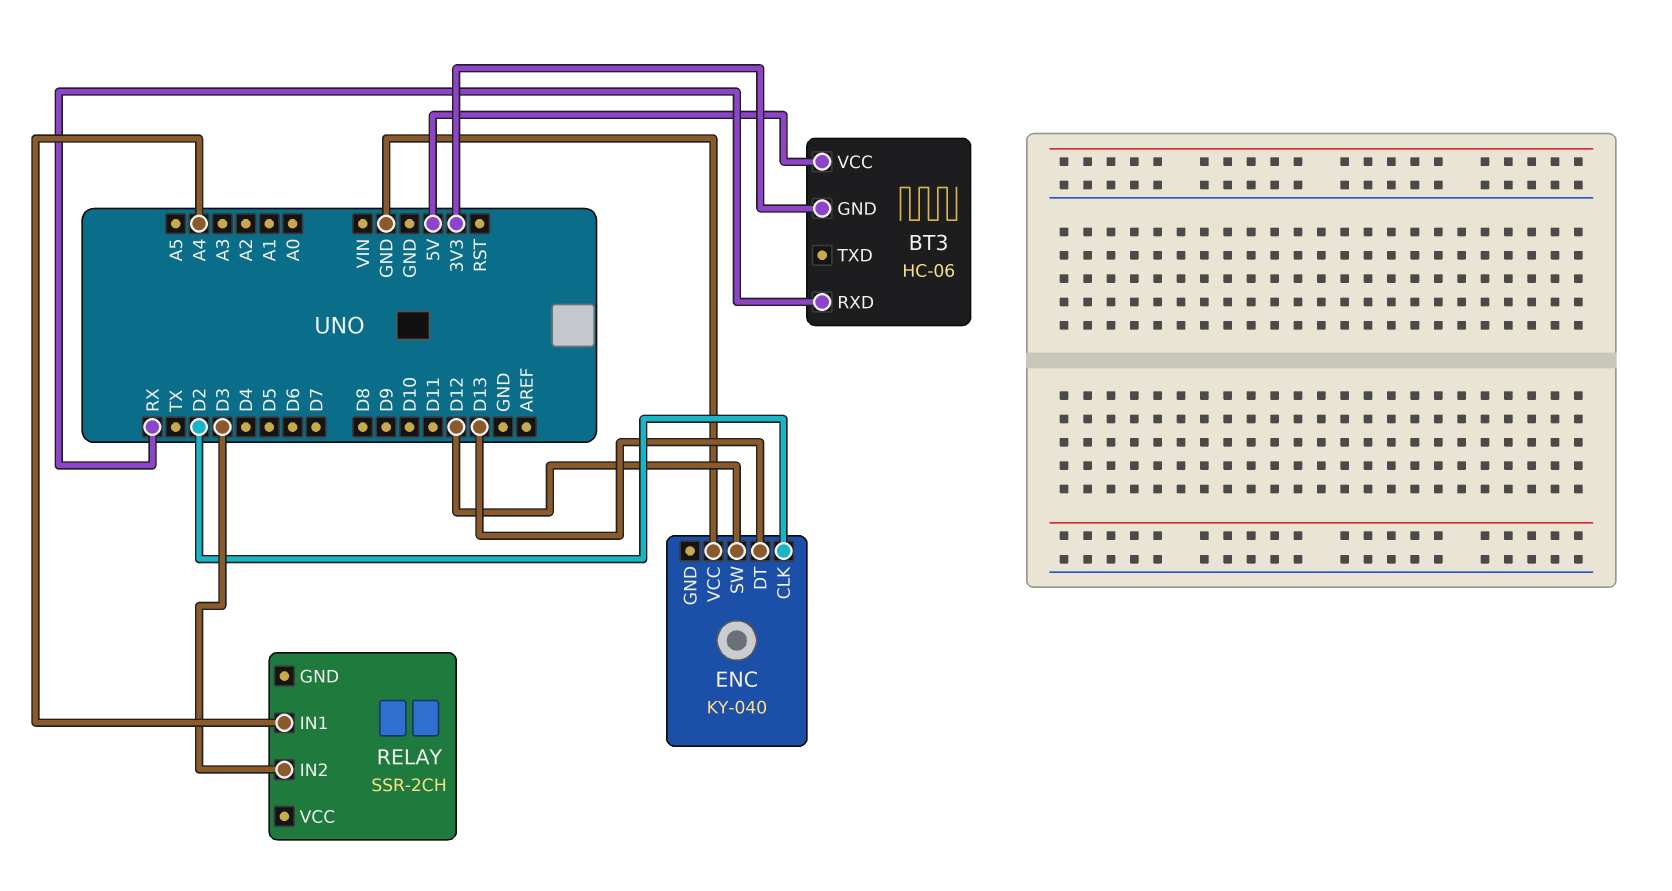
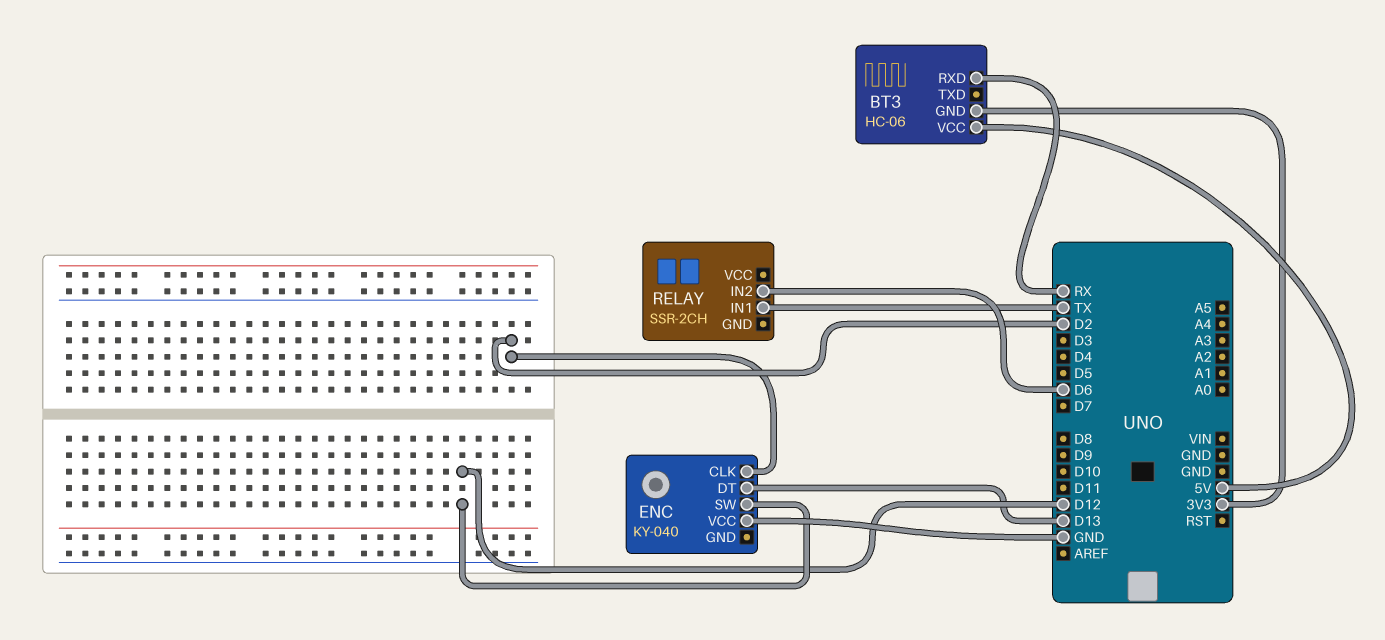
RELAY pin IN1: A4 -> TX
RELAY pin IN2: D3 -> D6

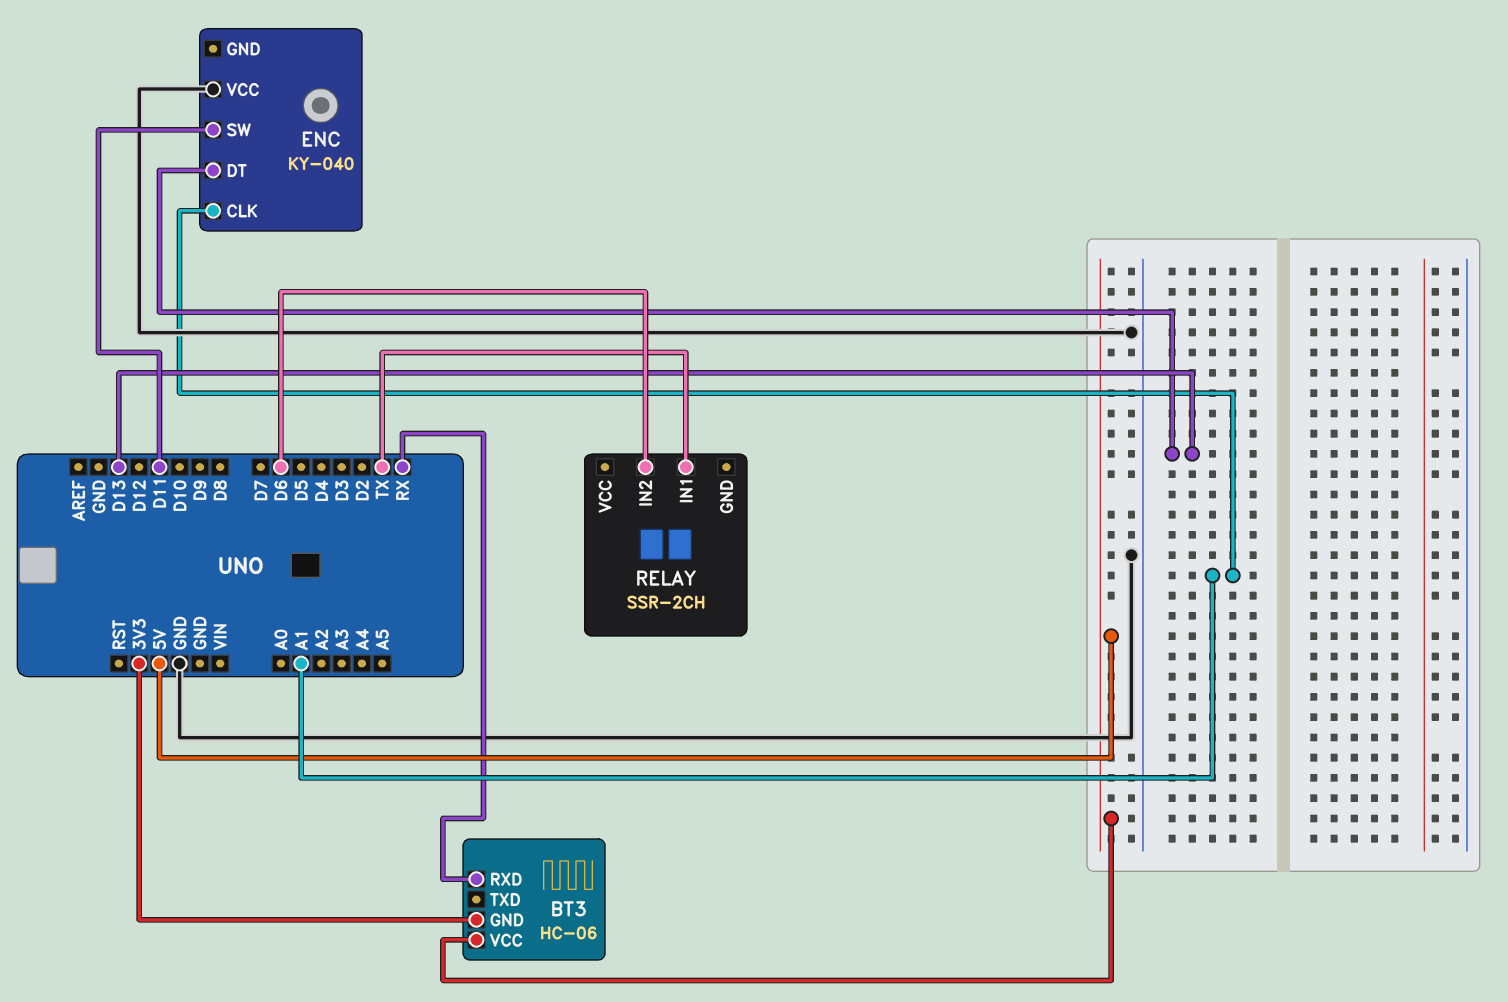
ENC pin CLK: D2 -> A1
ENC pin SW: D12 -> D11

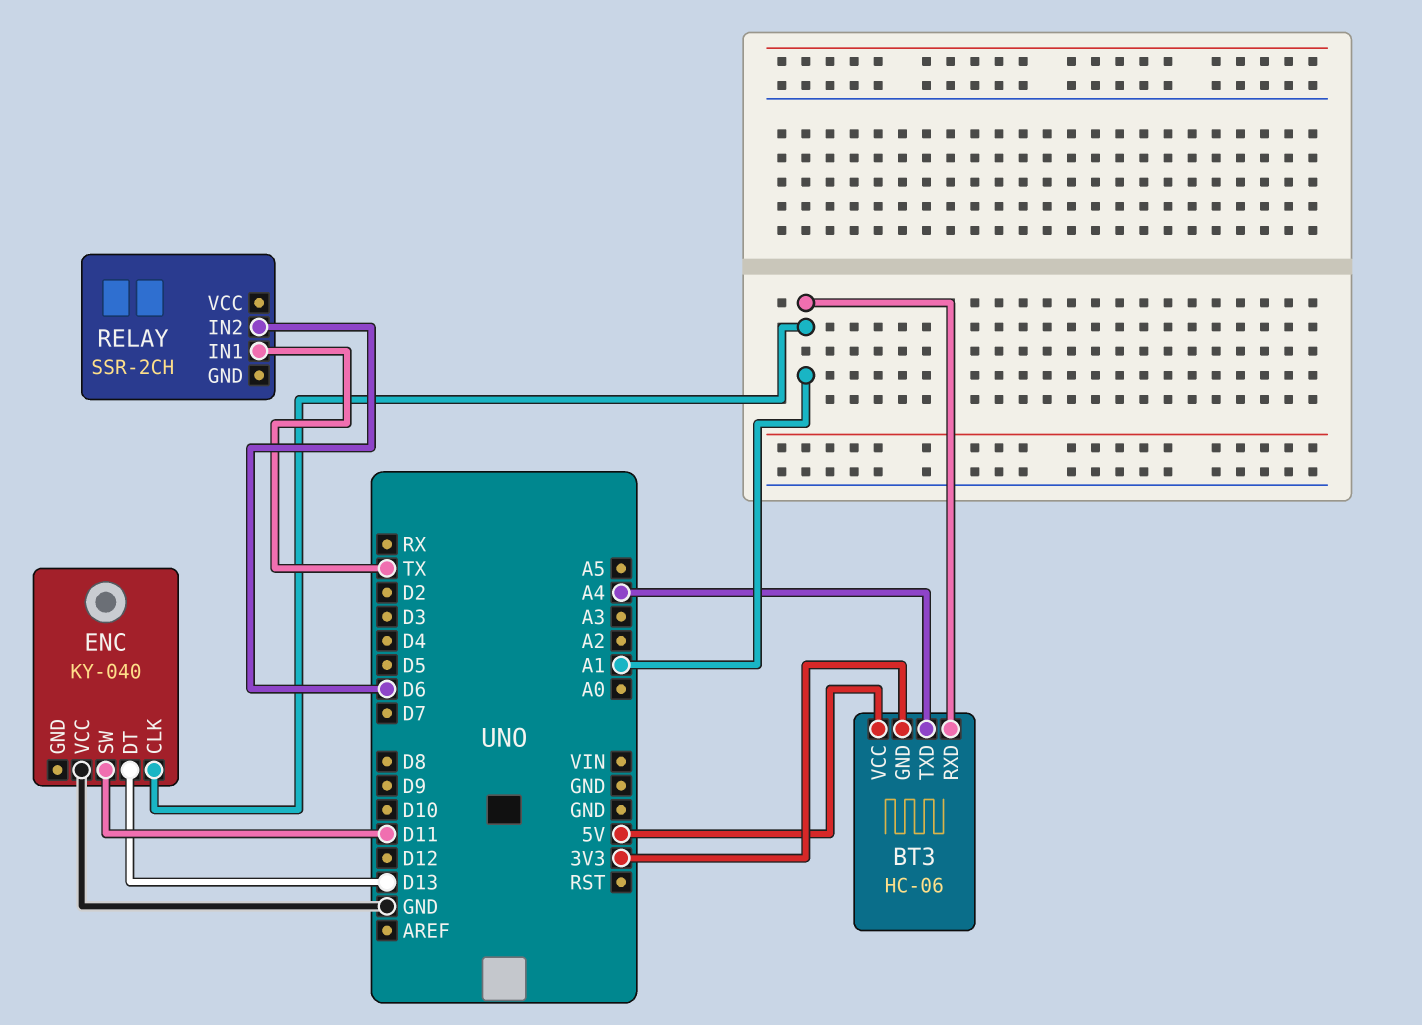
BT3 pin RXD: RX -> A1
BT3 pin TXD: none -> A4

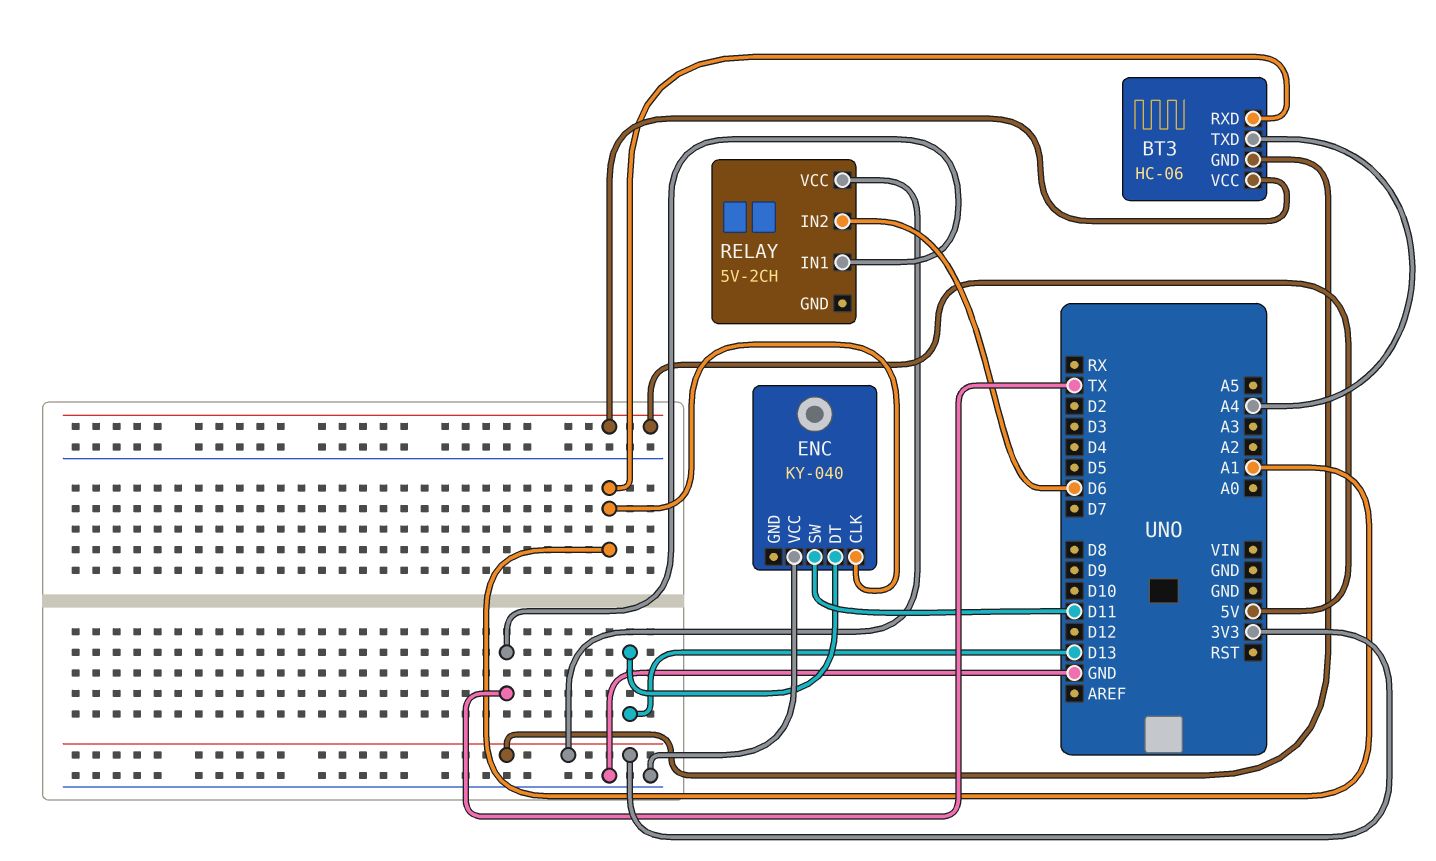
RELAY: SSR-2CH -> 5V-2CH
RELAY pin VCC: none -> 3V3

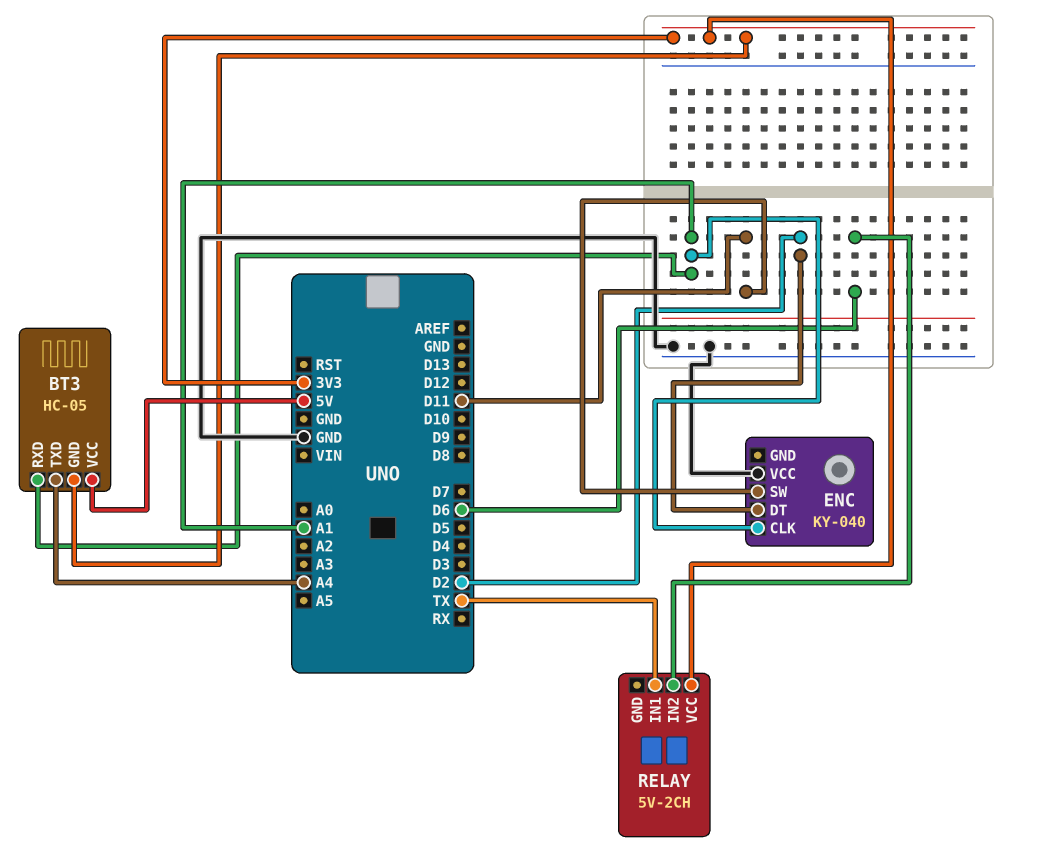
BT3: HC-06 -> HC-05
ENC pin DT: D13 -> D2

